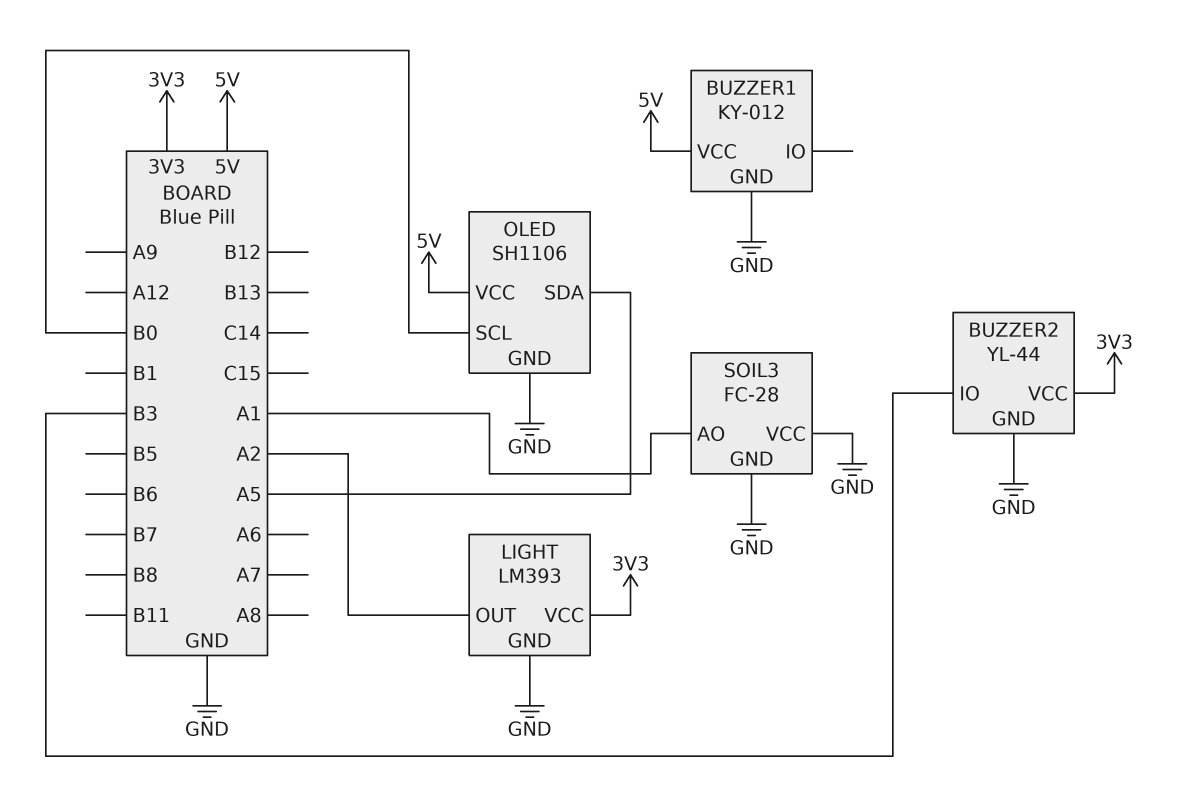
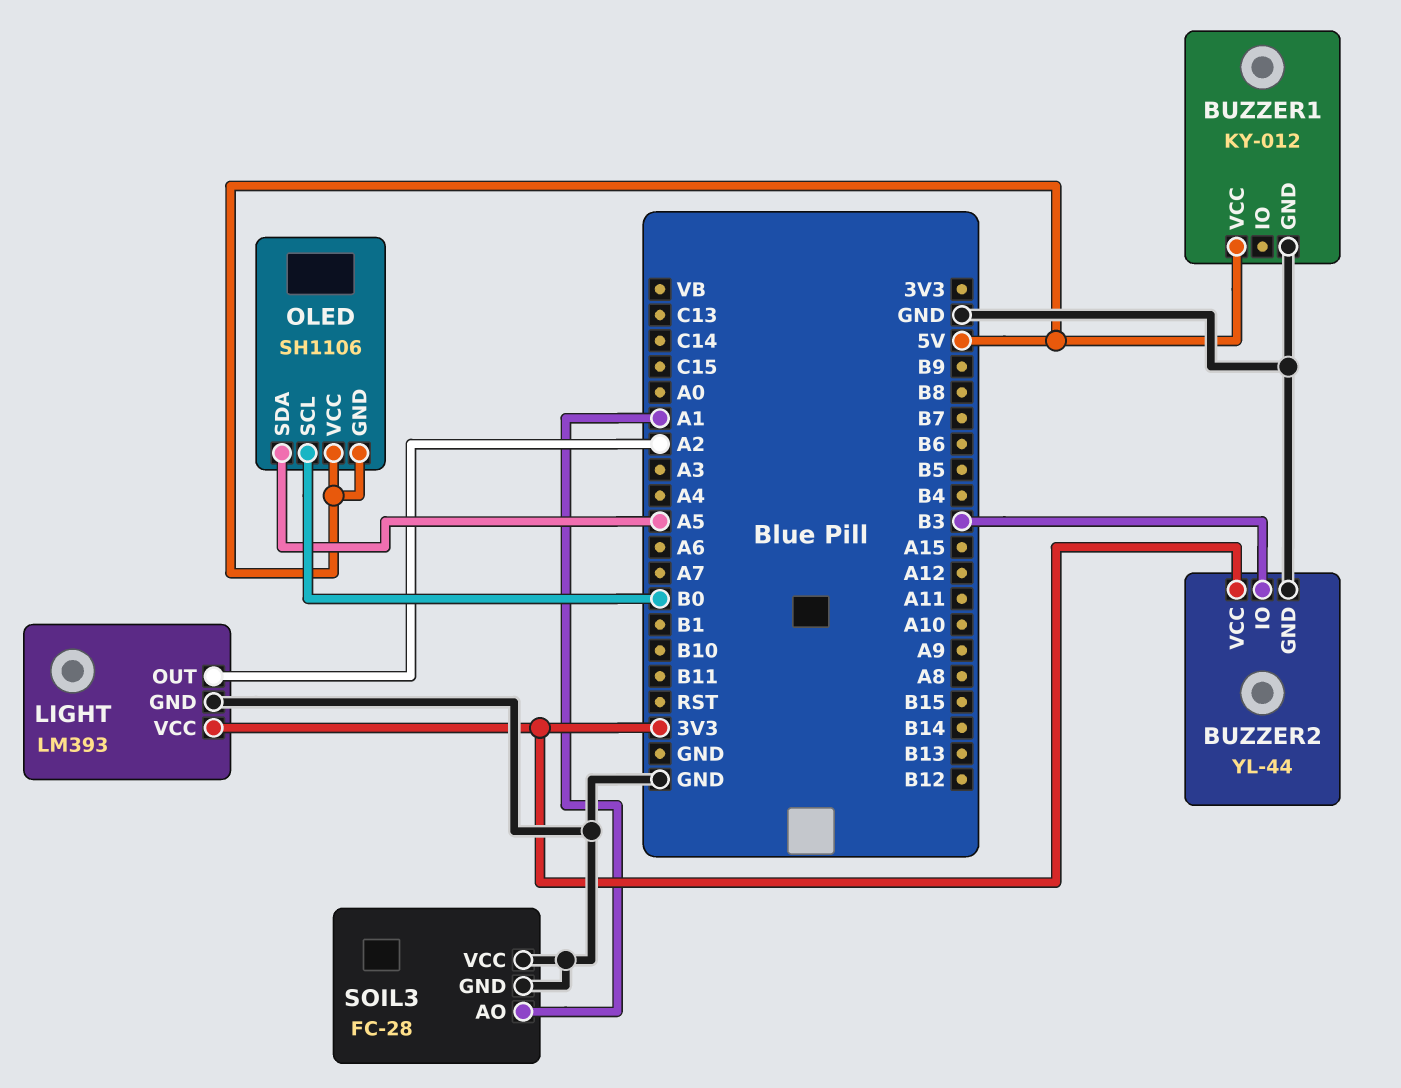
OLED pin GND: GND -> 5V

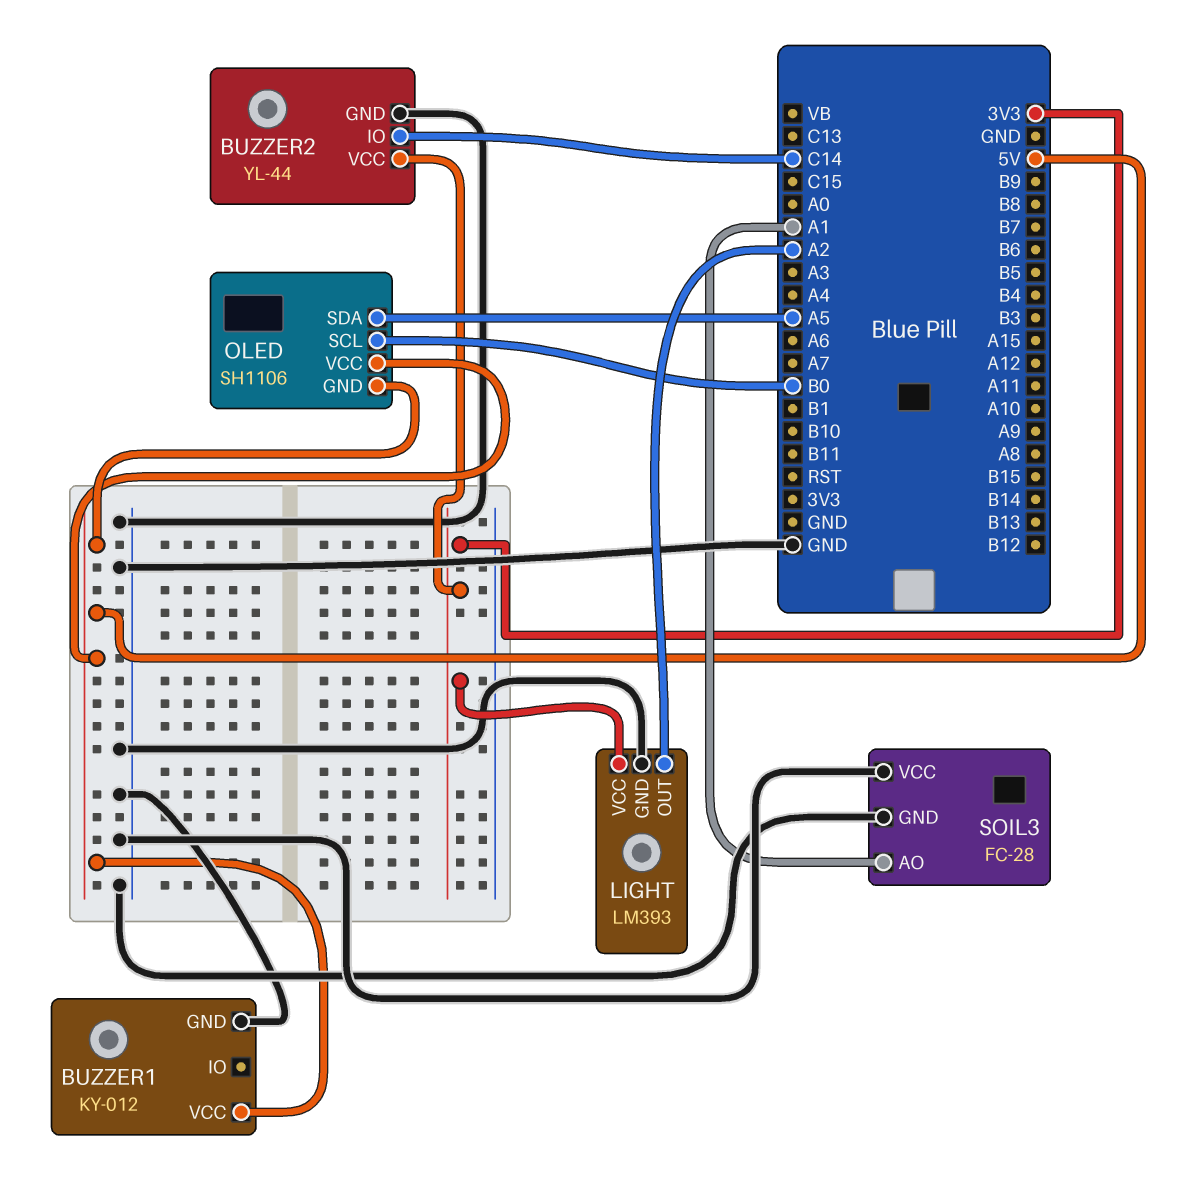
BUZZER2 pin IO: B3 -> C14

